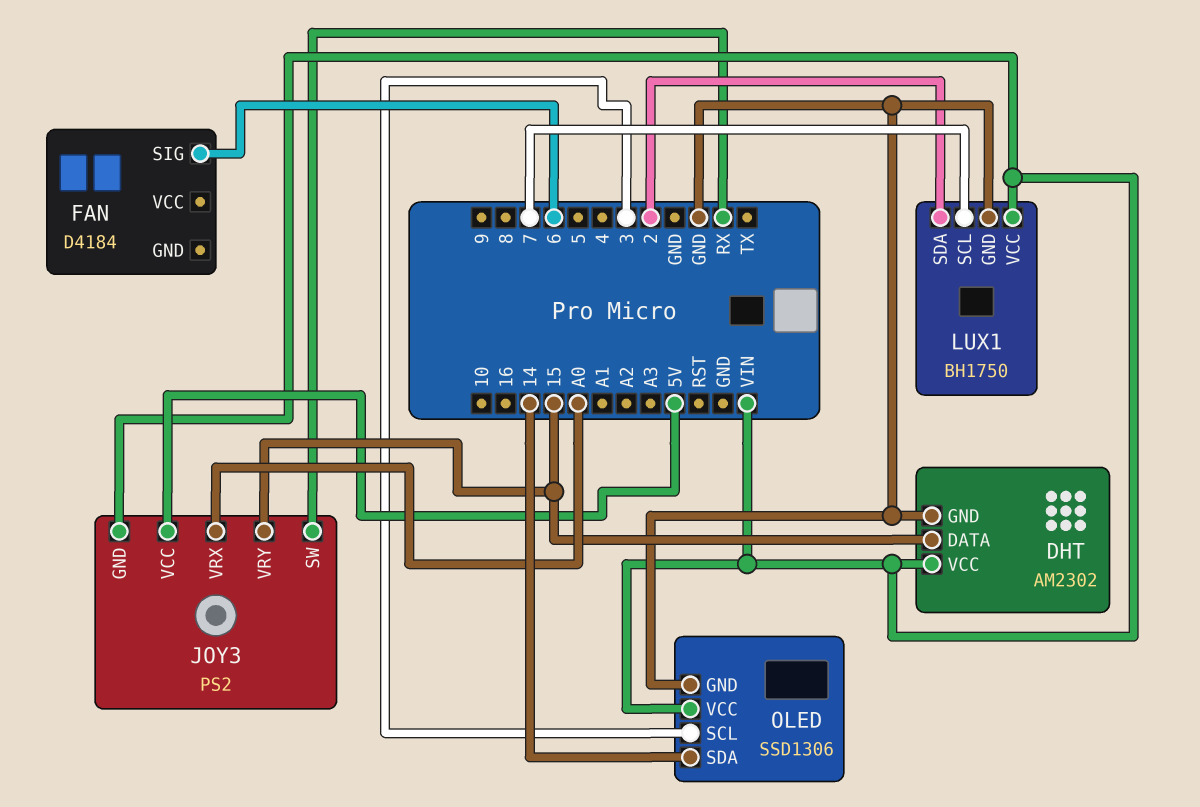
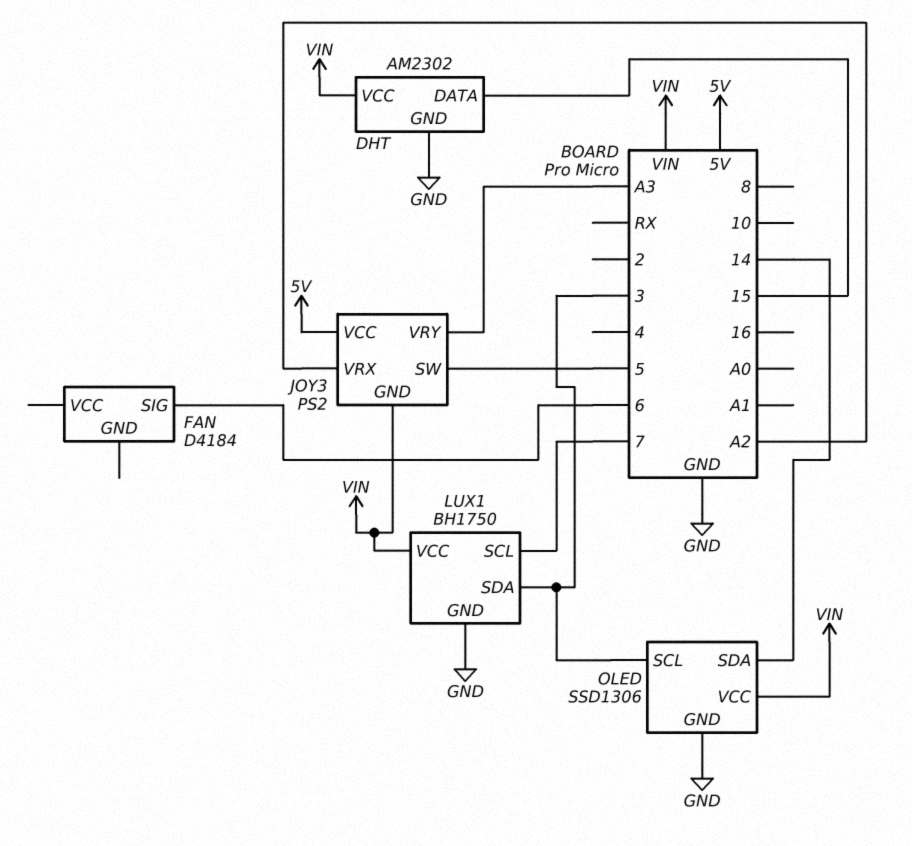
JOY3 pin SW: RX -> 5
JOY3 pin VRX: A0 -> A2
JOY3 pin VRY: 15 -> A3
LUX1 pin SDA: 2 -> 3

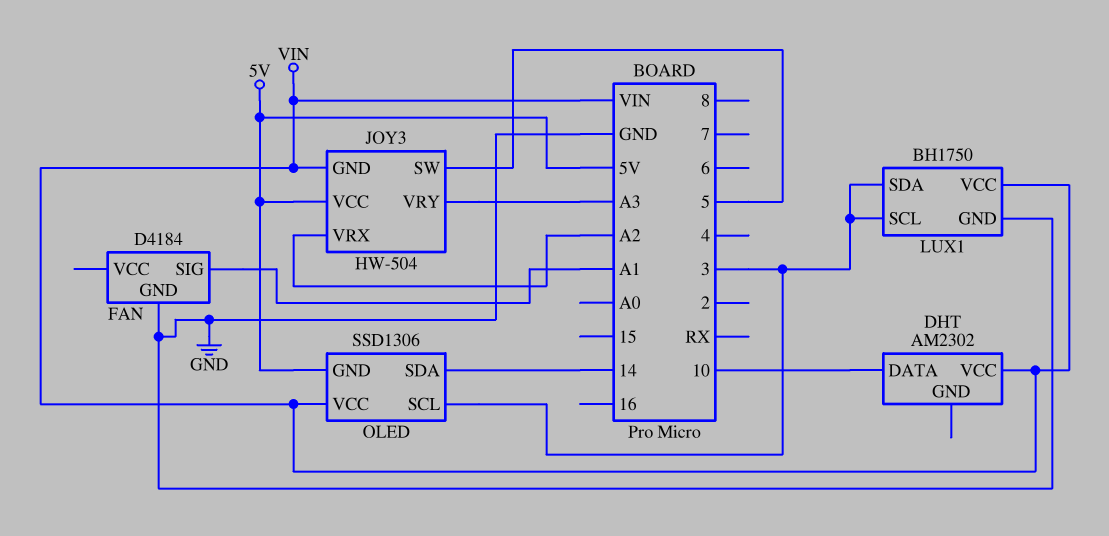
DHT pin DATA: 15 -> 10
DHT pin GND: GND -> none
FAN pin GND: none -> GND
FAN pin SIG: 6 -> A1
JOY3: PS2 -> HW-504
LUX1 pin SCL: 7 -> 3
OLED pin GND: GND -> 5V

